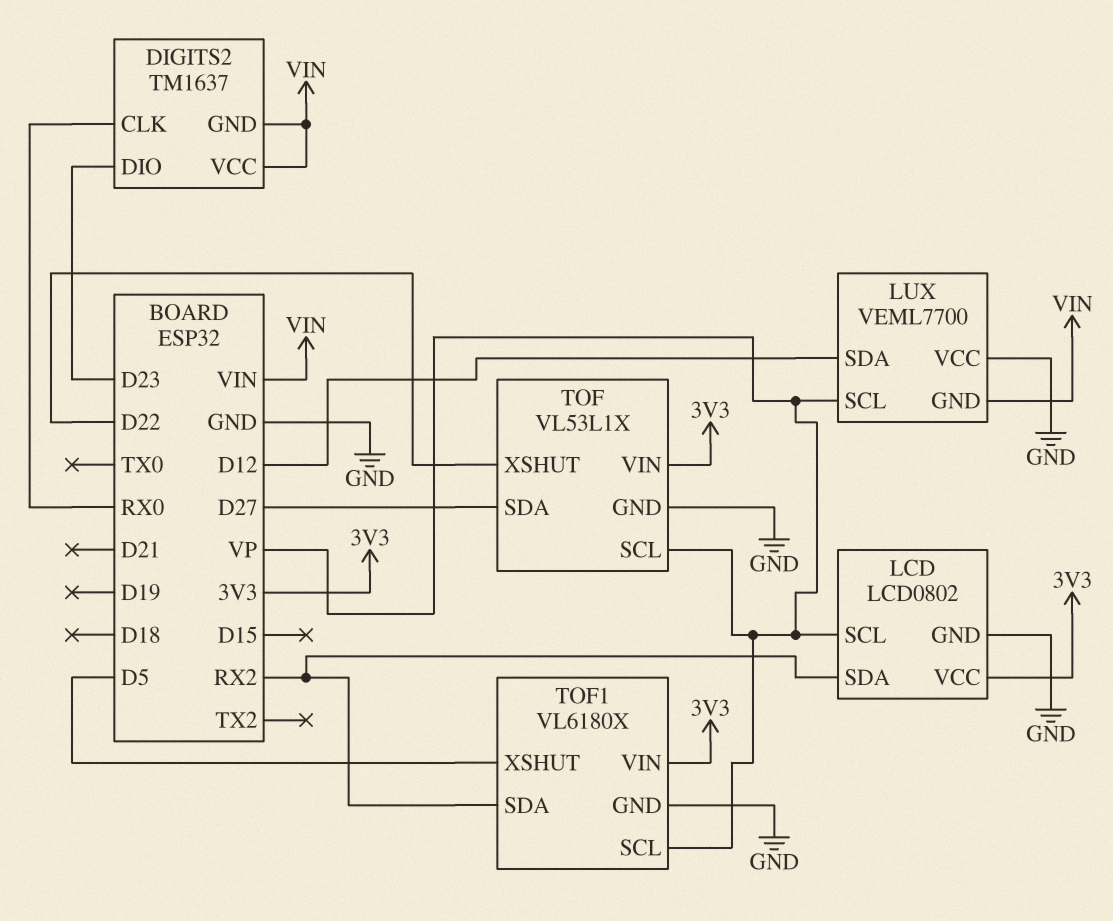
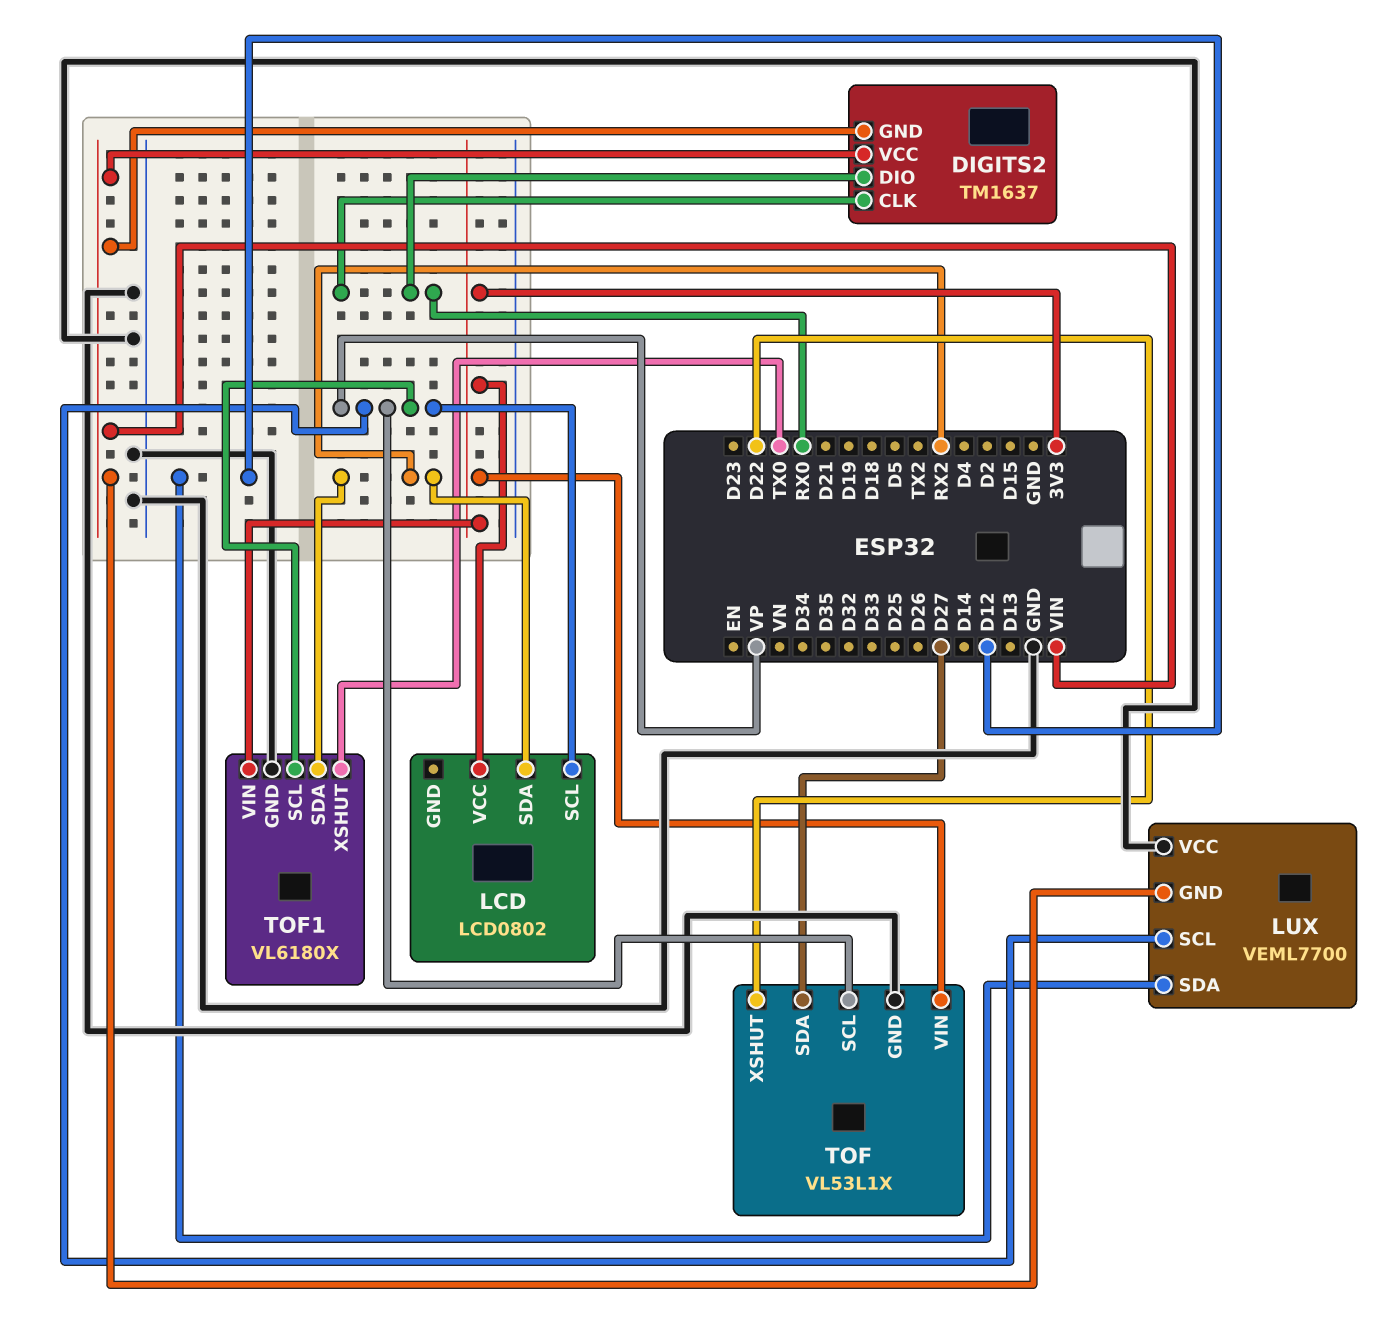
DIGITS2 pin DIO: D23 -> RX0
LCD pin GND: GND -> none
TOF1 pin XSHUT: D5 -> TX0

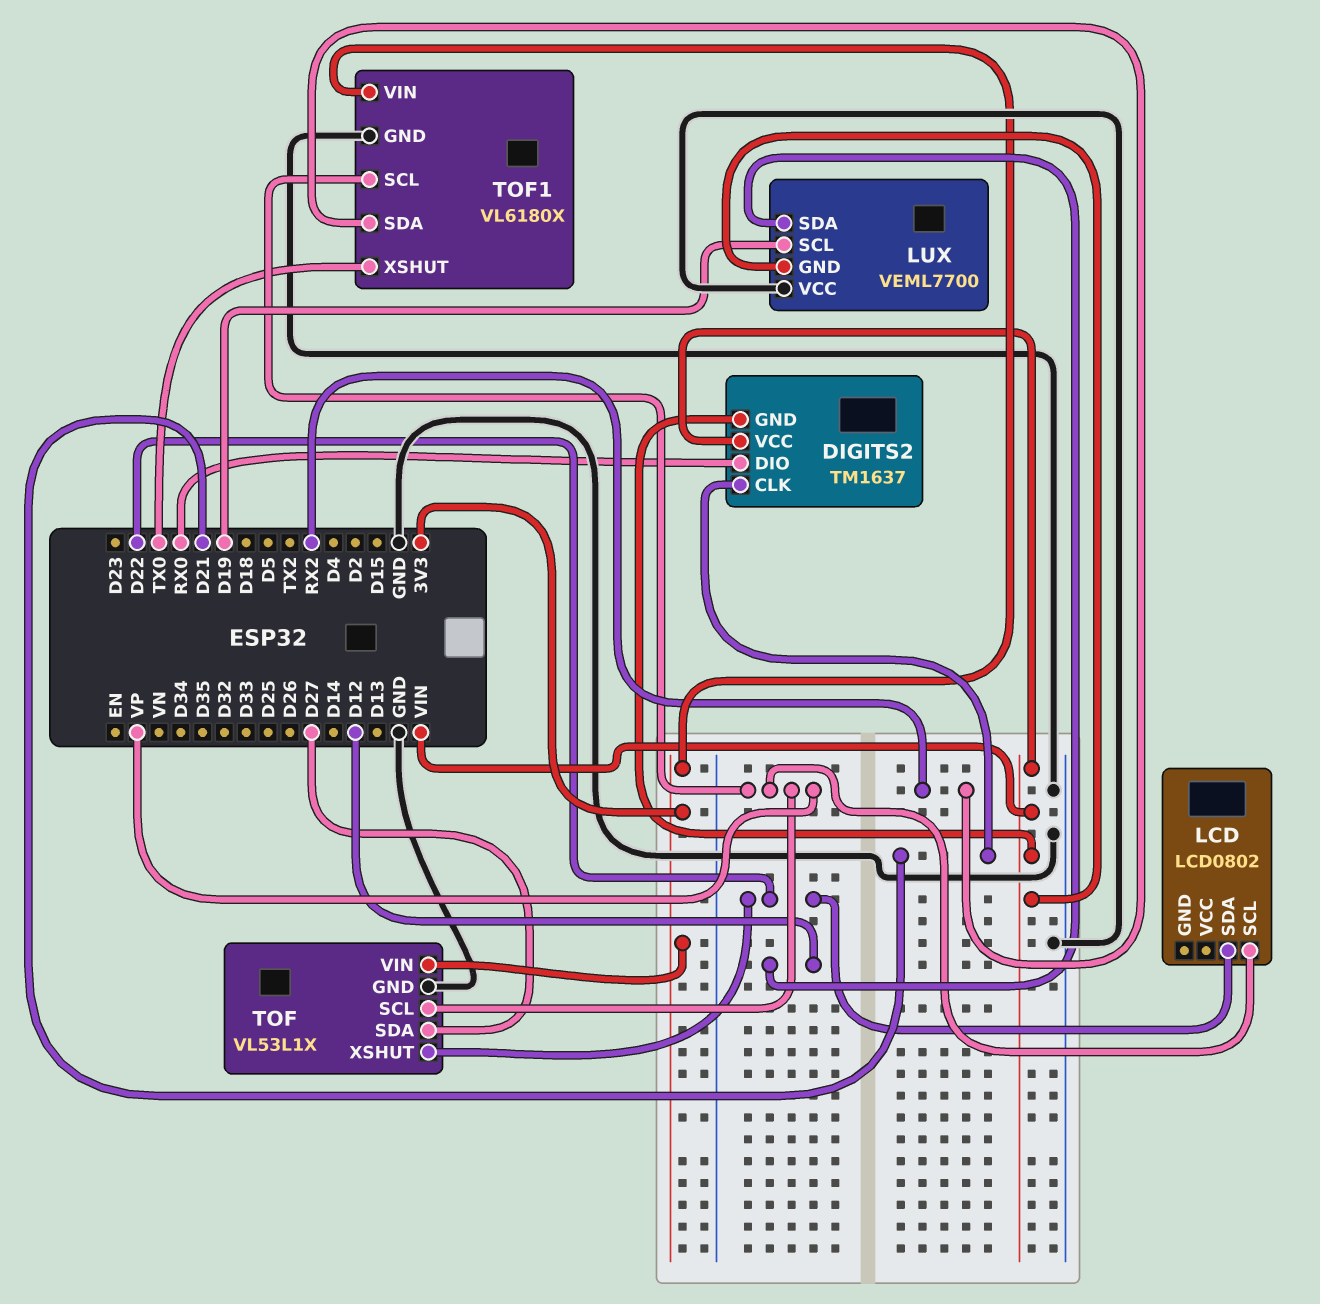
DIGITS2 pin CLK: RX0 -> D21
LCD pin SDA: RX2 -> D22
LCD pin VCC: 3V3 -> none
LUX pin SCL: VP -> D19

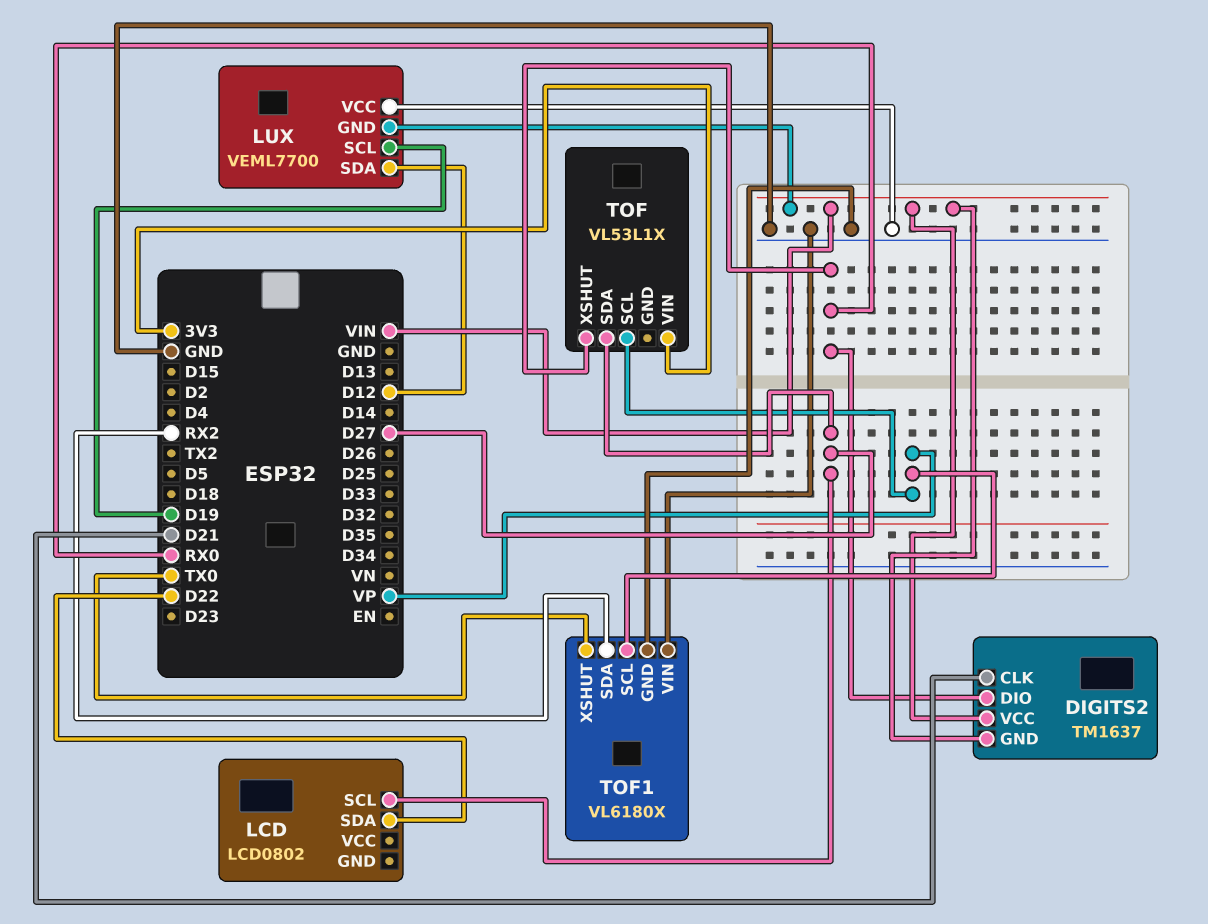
LCD pin SCL: VP -> D27
TOF pin GND: GND -> none
TOF pin XSHUT: D22 -> RX0
TOF1 pin VIN: 3V3 -> GND

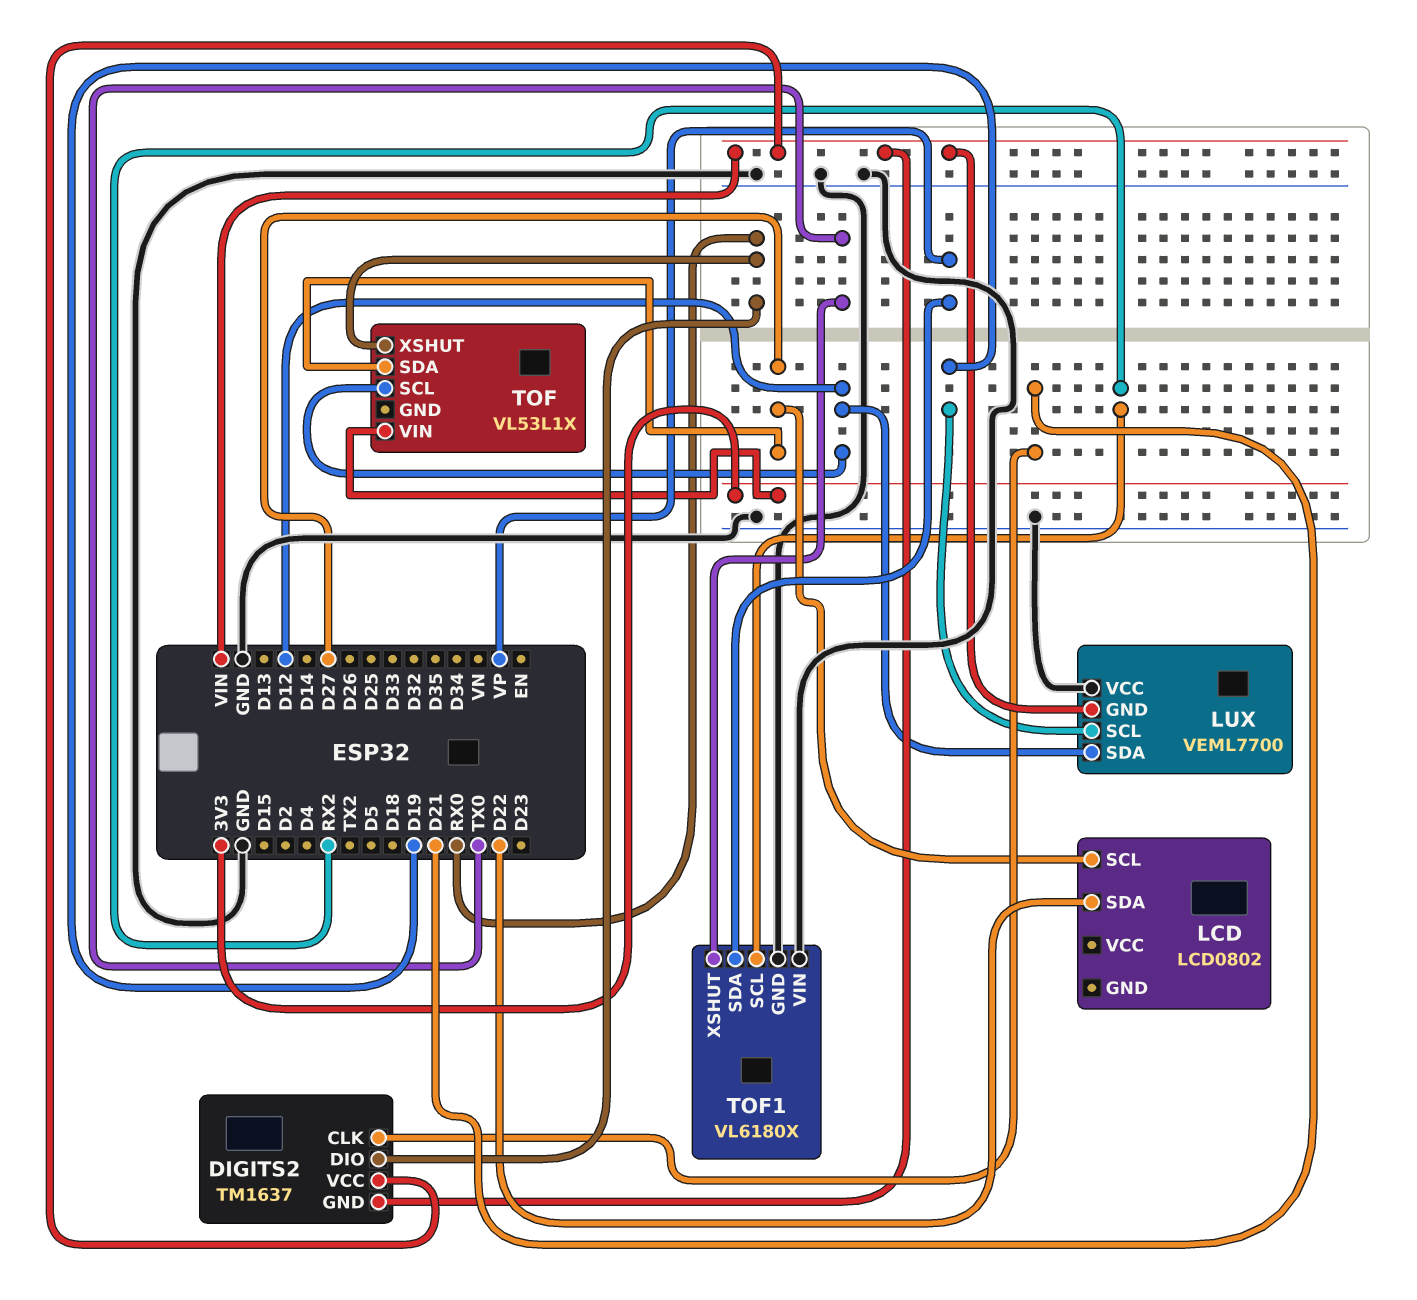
TOF pin SCL: VP -> D12
TOF1 pin SCL: VP -> RX2
TOF1 pin SDA: RX2 -> VP

